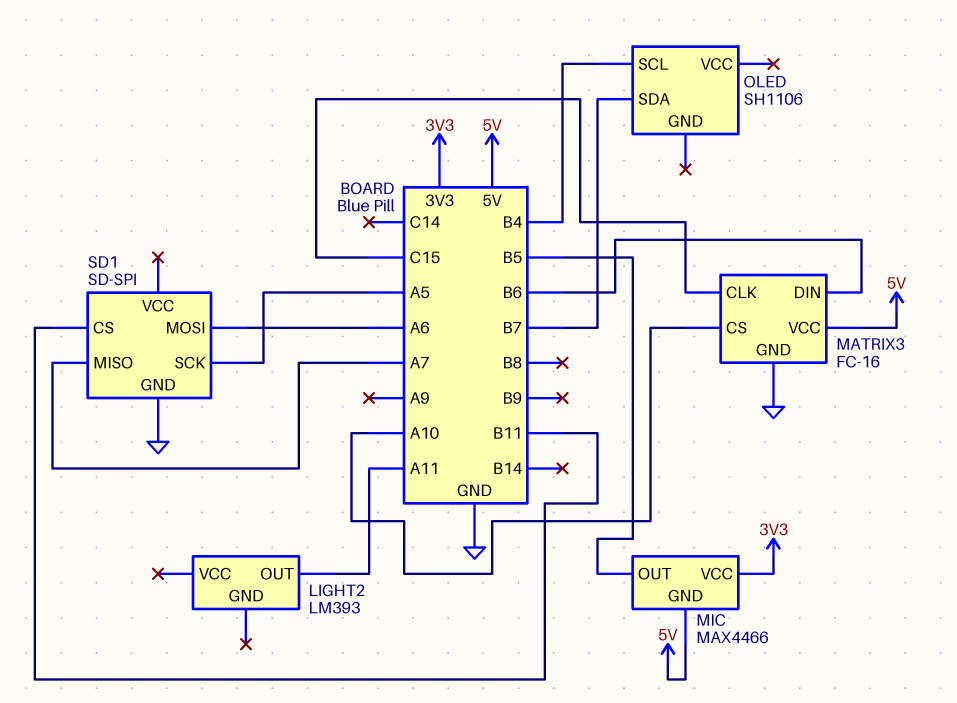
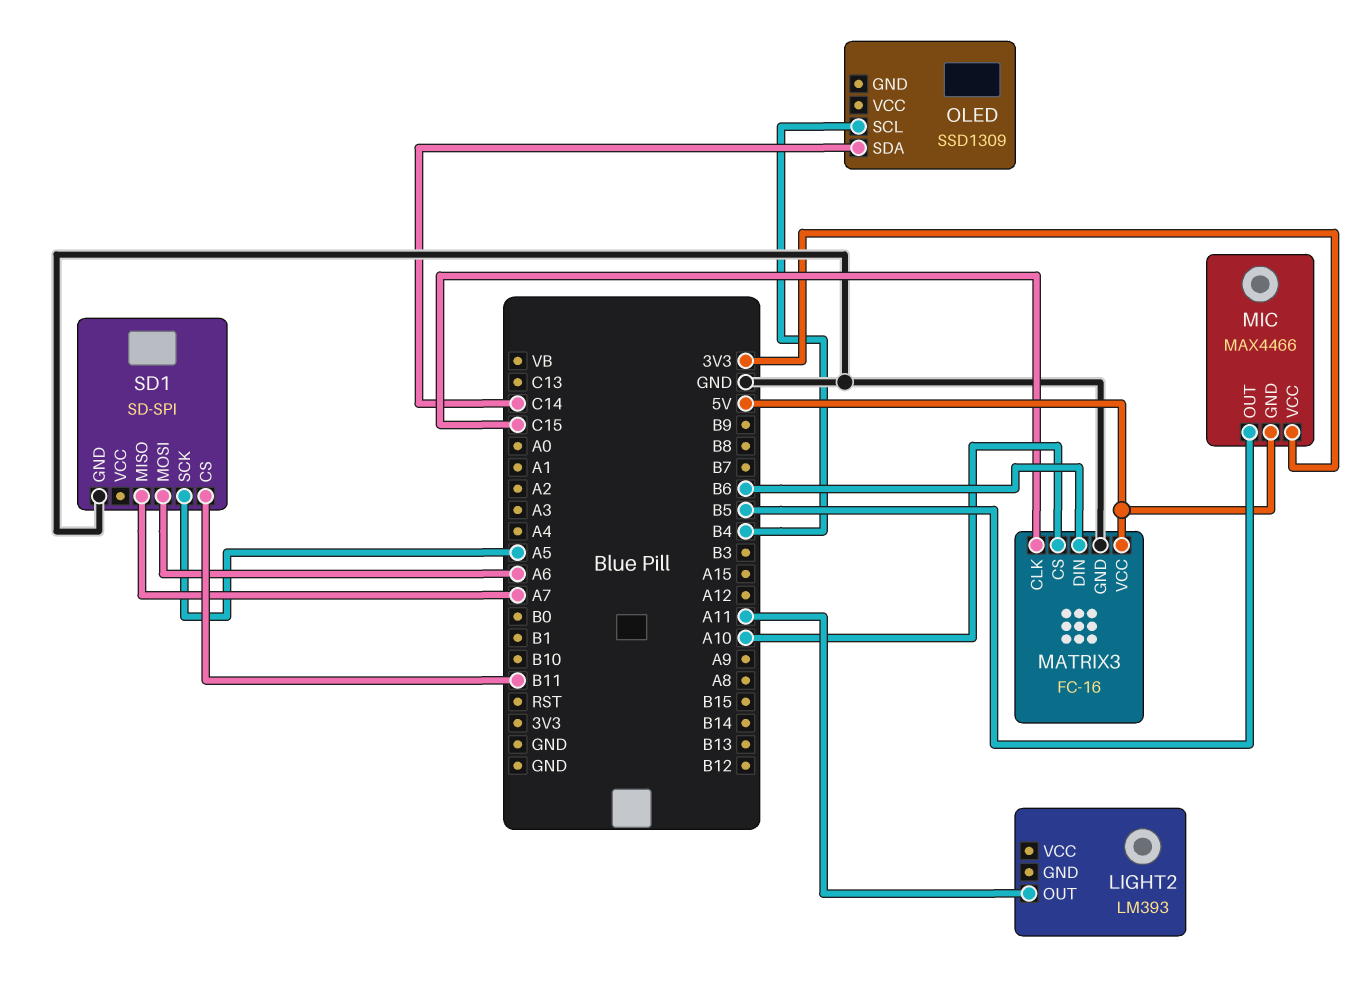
OLED: SH1106 -> SSD1309
OLED pin SDA: B7 -> C14

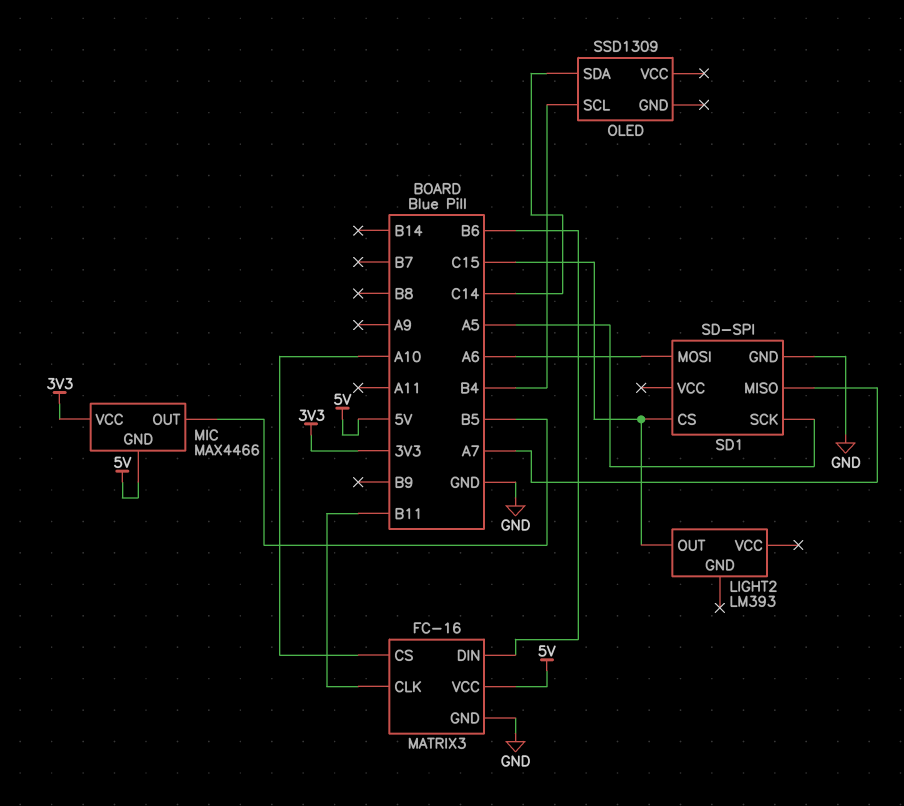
LIGHT2 pin OUT: A11 -> C15
MATRIX3 pin CLK: C15 -> B11
SD1 pin CS: B11 -> C15

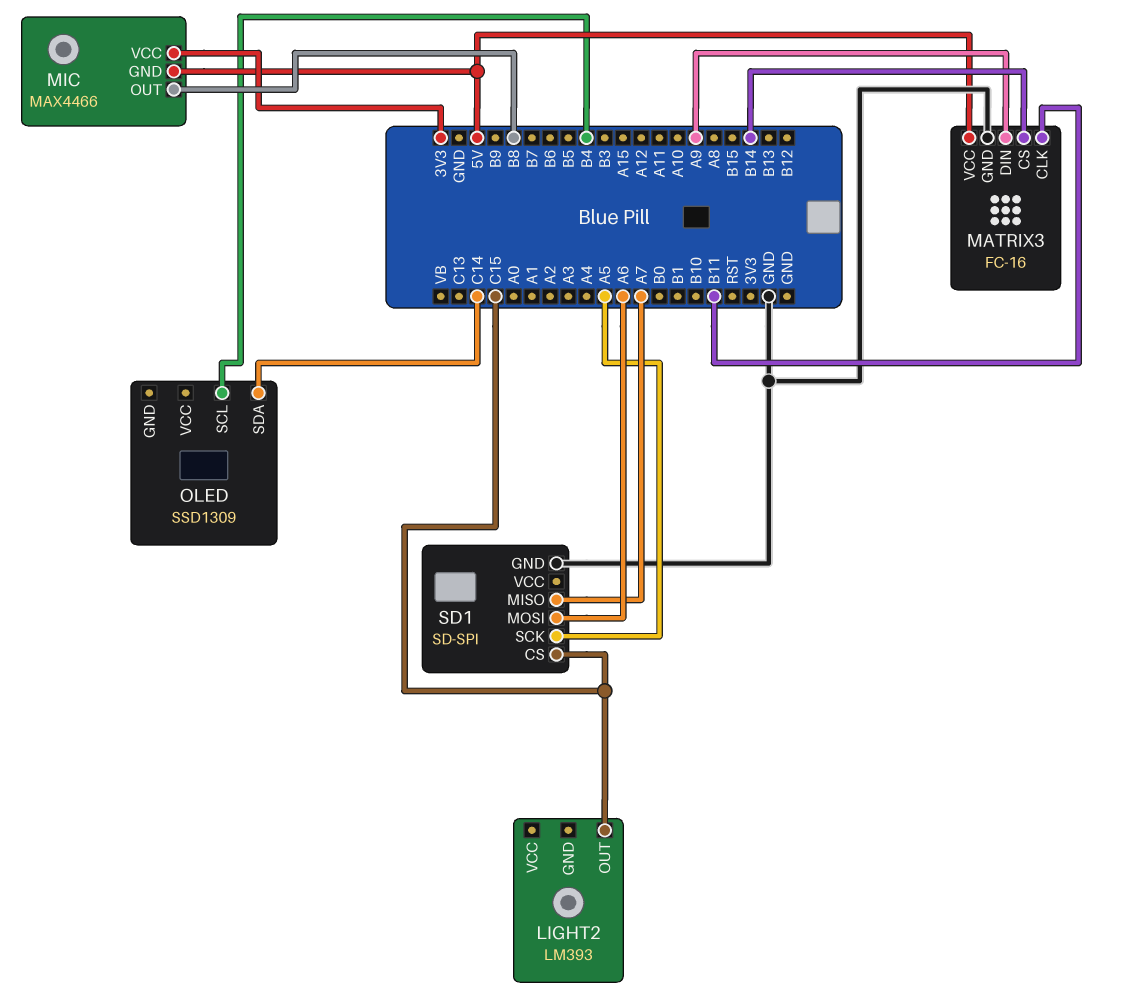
MATRIX3 pin CS: A10 -> B14
MATRIX3 pin DIN: B6 -> A9
MIC pin OUT: B5 -> B8

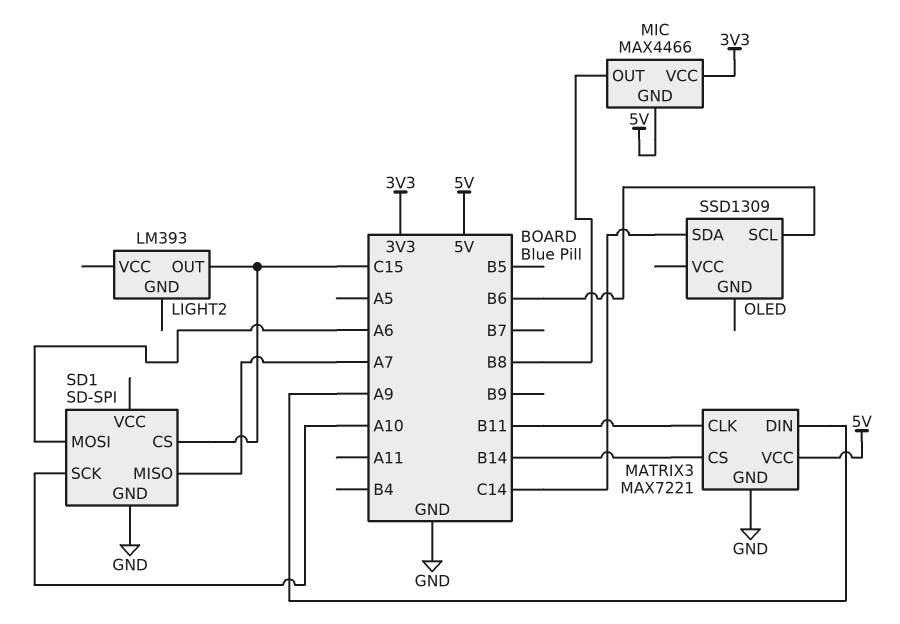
MATRIX3: FC-16 -> MAX7221
OLED pin SCL: B4 -> B6
SD1 pin SCK: A5 -> A10

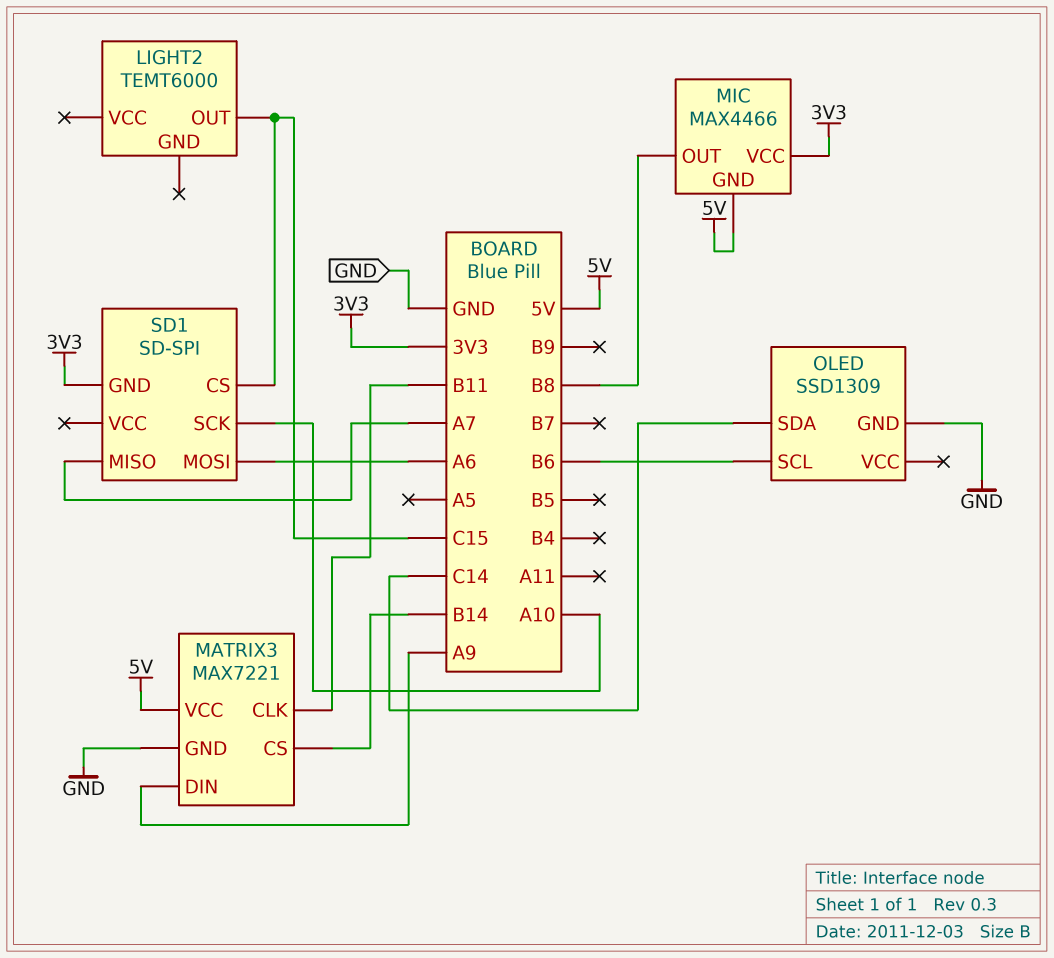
LIGHT2: LM393 -> TEMT6000
OLED pin GND: none -> GND
SD1 pin GND: GND -> 3V3

